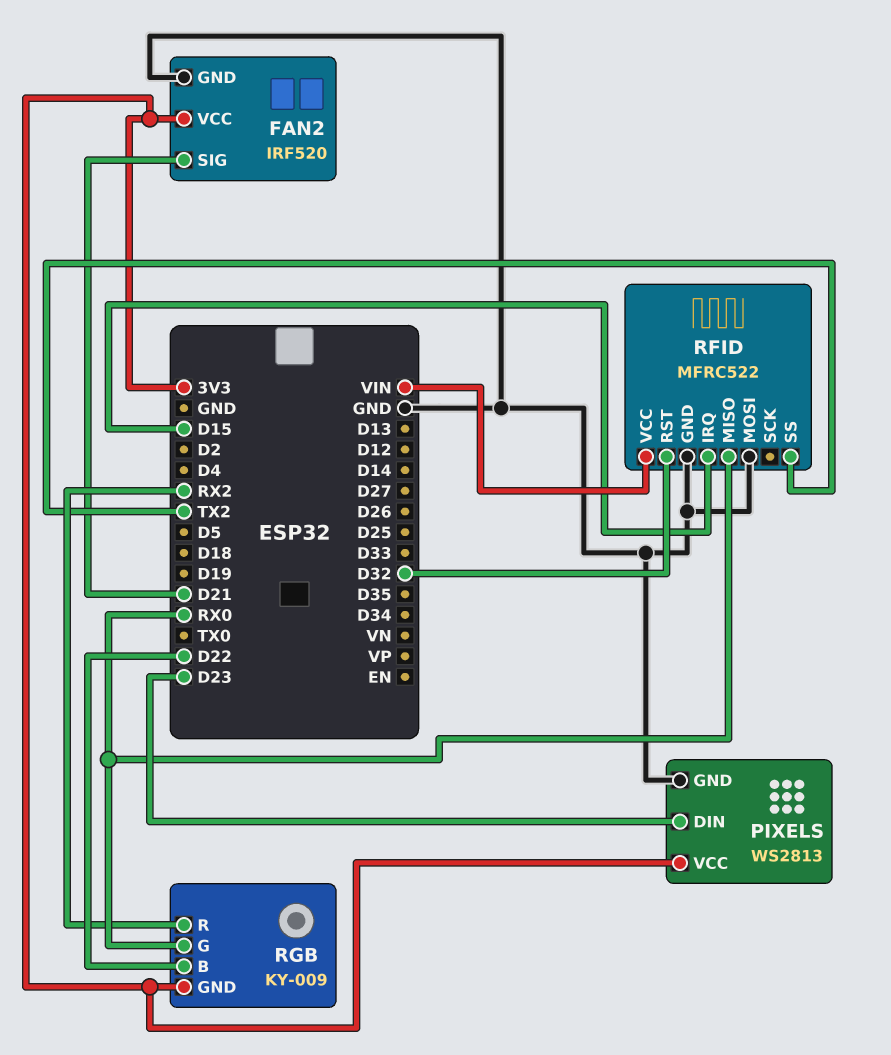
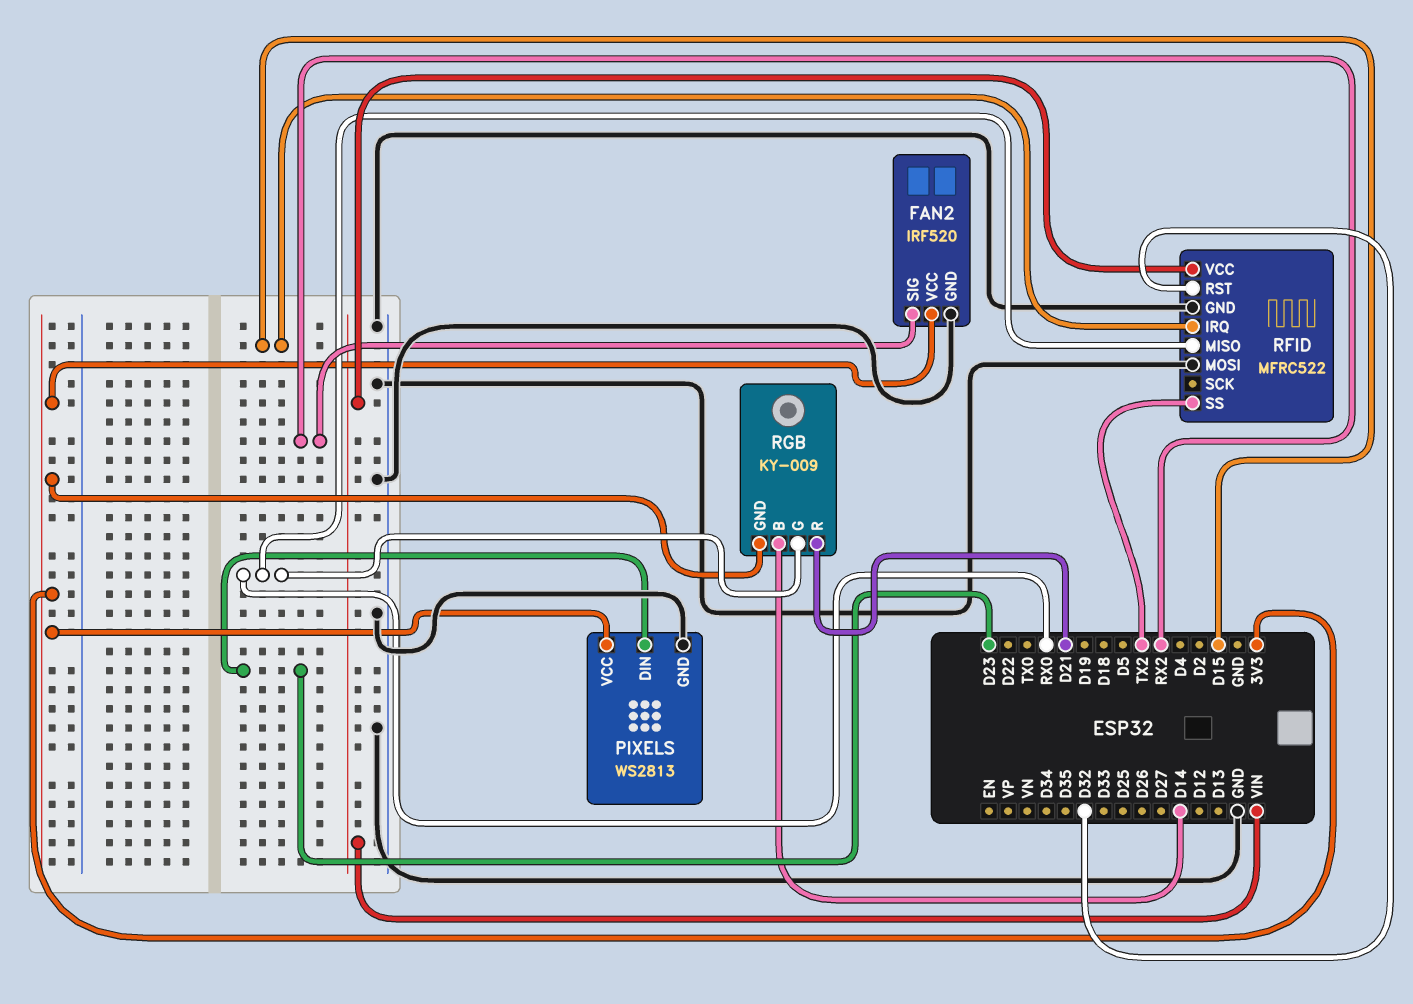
FAN2 pin SIG: D21 -> RX2
RGB pin B: D22 -> D14
RGB pin R: RX2 -> D21

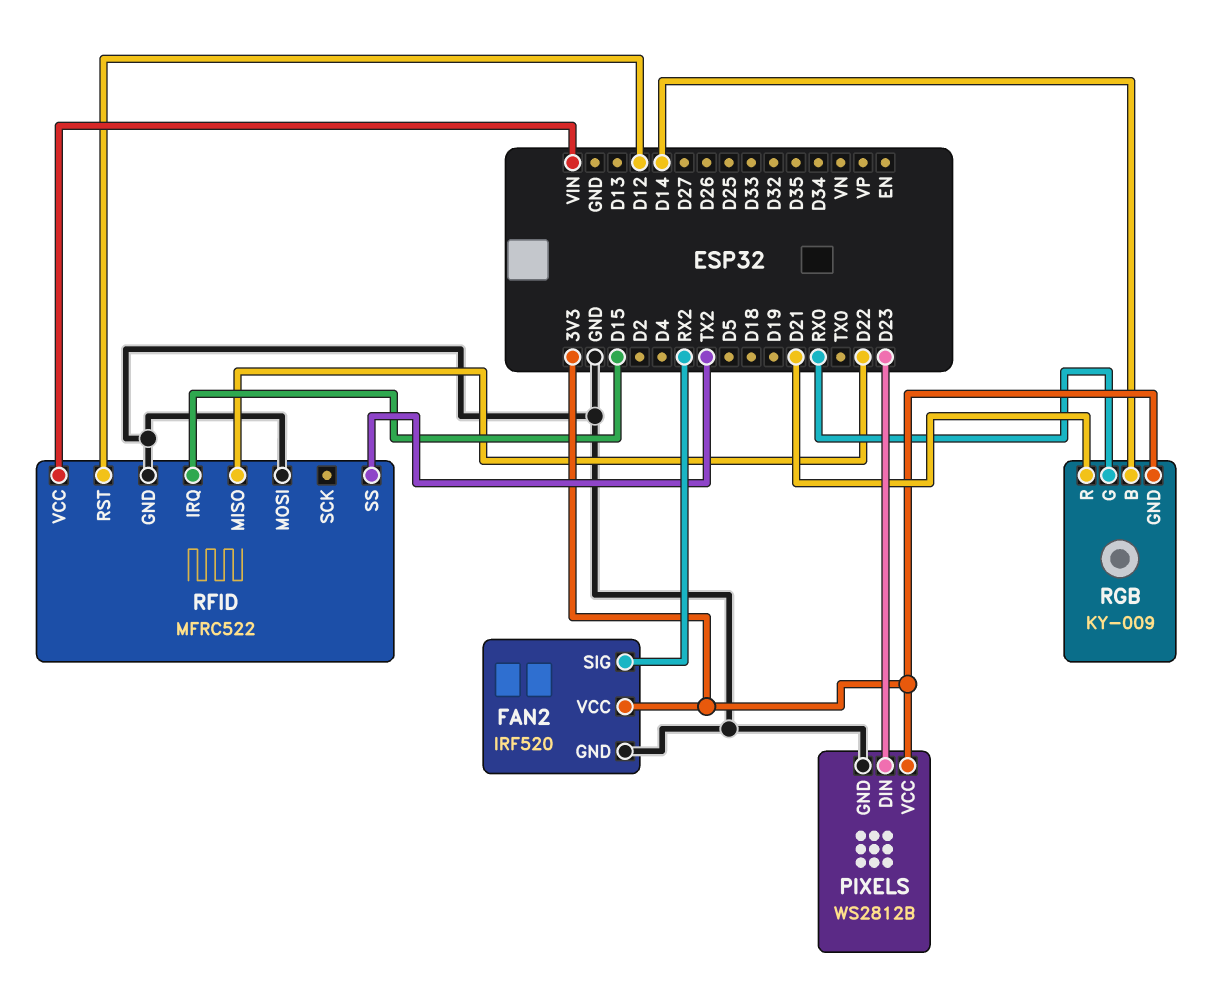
PIXELS: WS2813 -> WS2812B
RFID pin MISO: RX0 -> D22
RFID pin RST: D32 -> D12

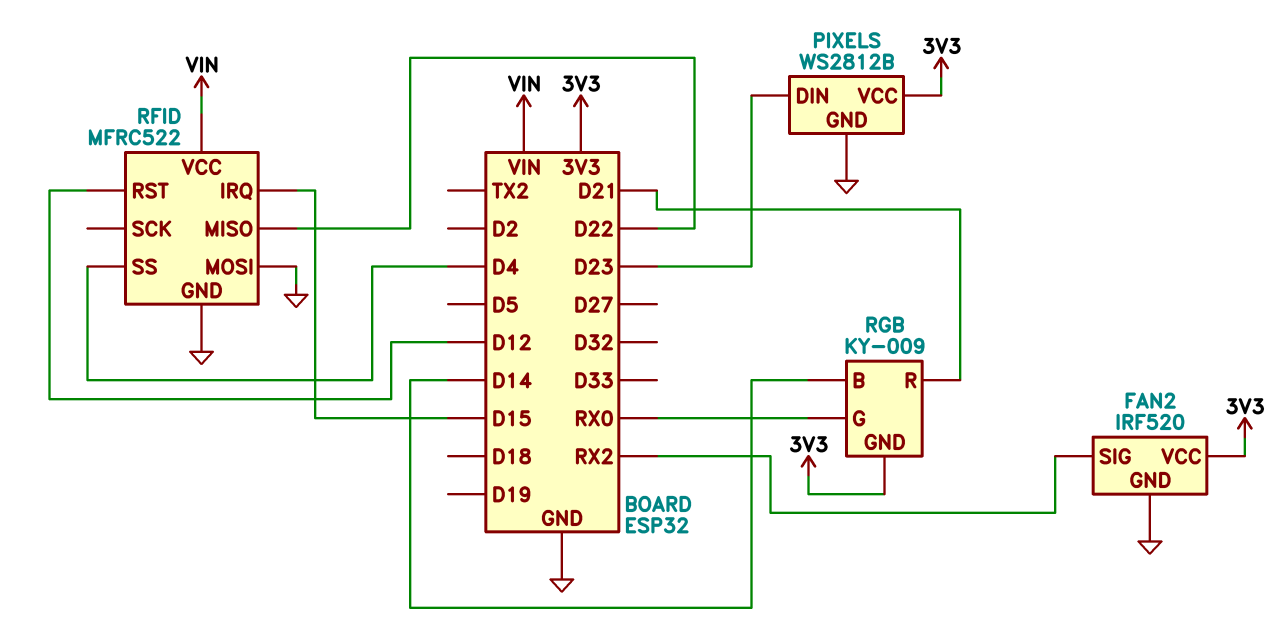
RFID pin SS: TX2 -> D4

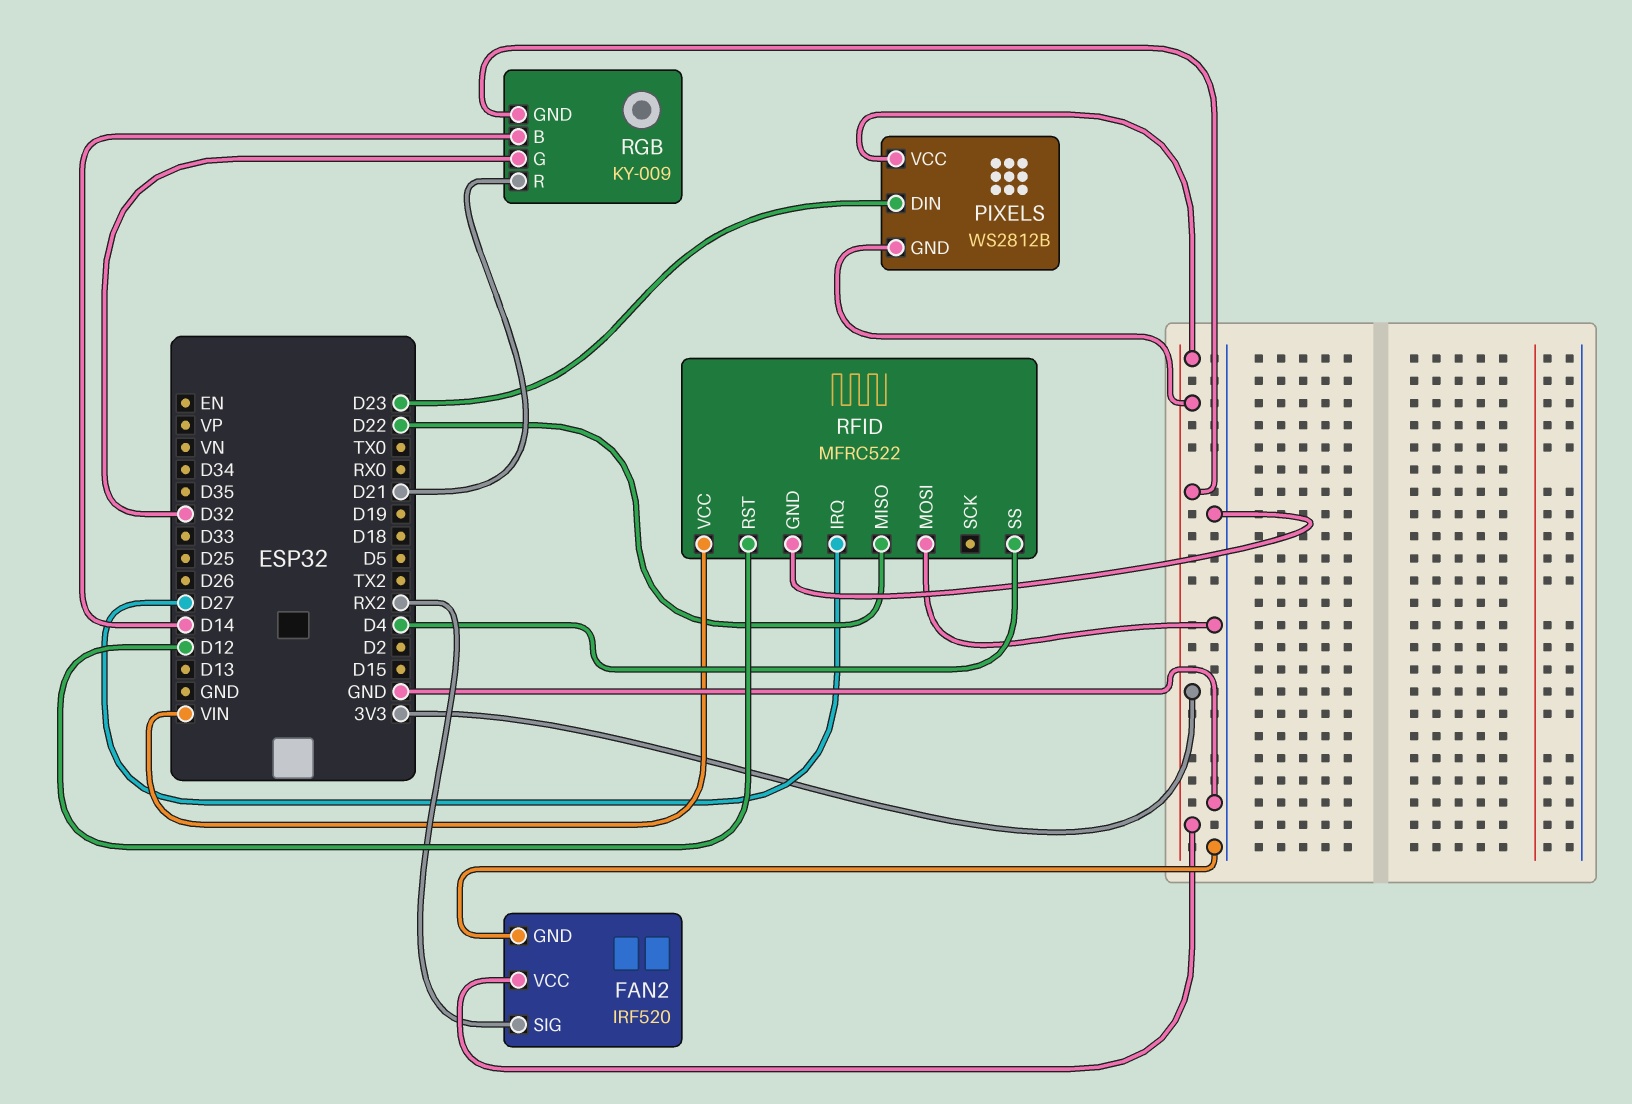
PIXELS pin GND: GND -> 3V3
RFID pin IRQ: D15 -> D27
RGB pin G: RX0 -> D32

